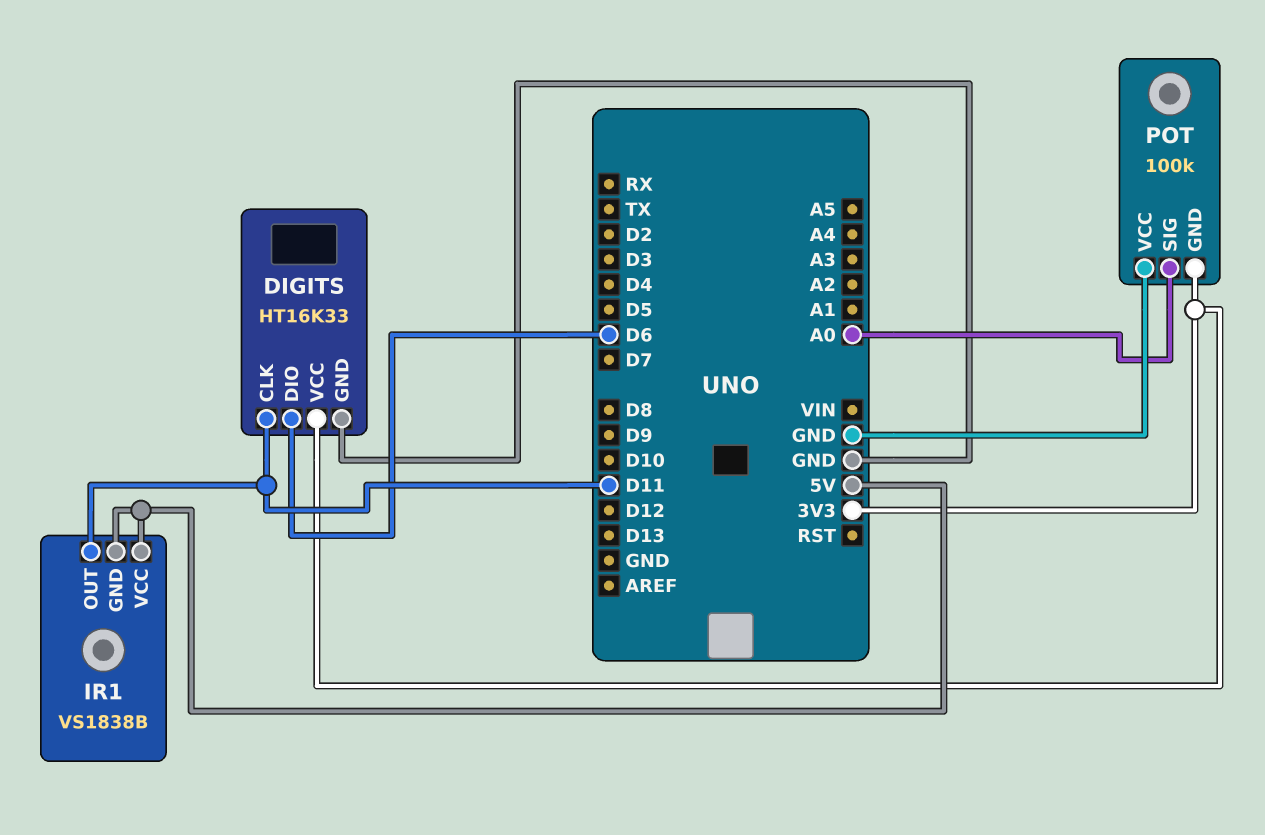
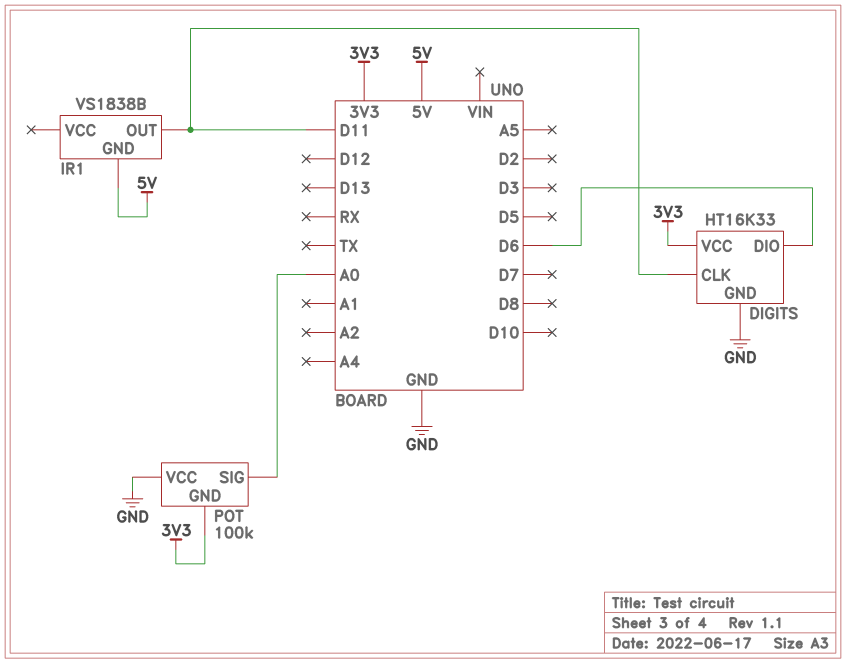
IR1 pin VCC: 5V -> none

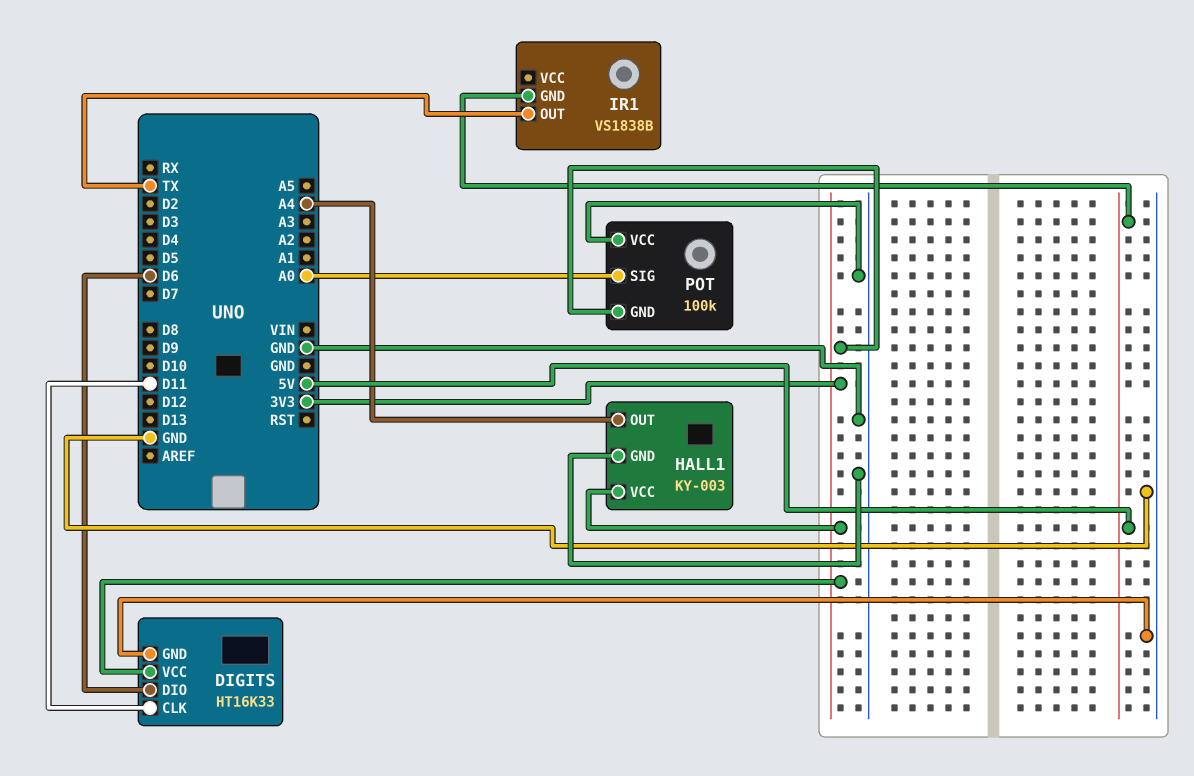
HALL1: none -> KY-003
HALL1 pin GND: none -> GND
HALL1 pin OUT: none -> A4
HALL1 pin VCC: none -> 3V3
IR1 pin OUT: D11 -> TX

